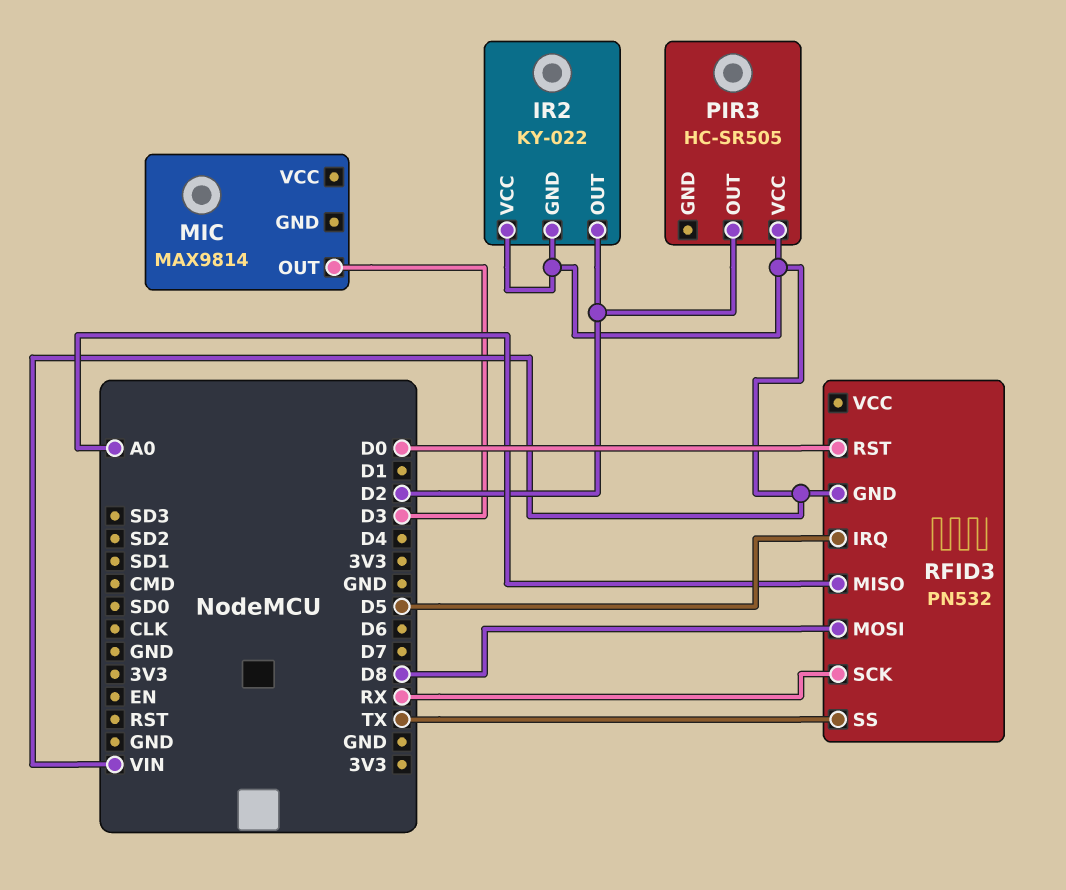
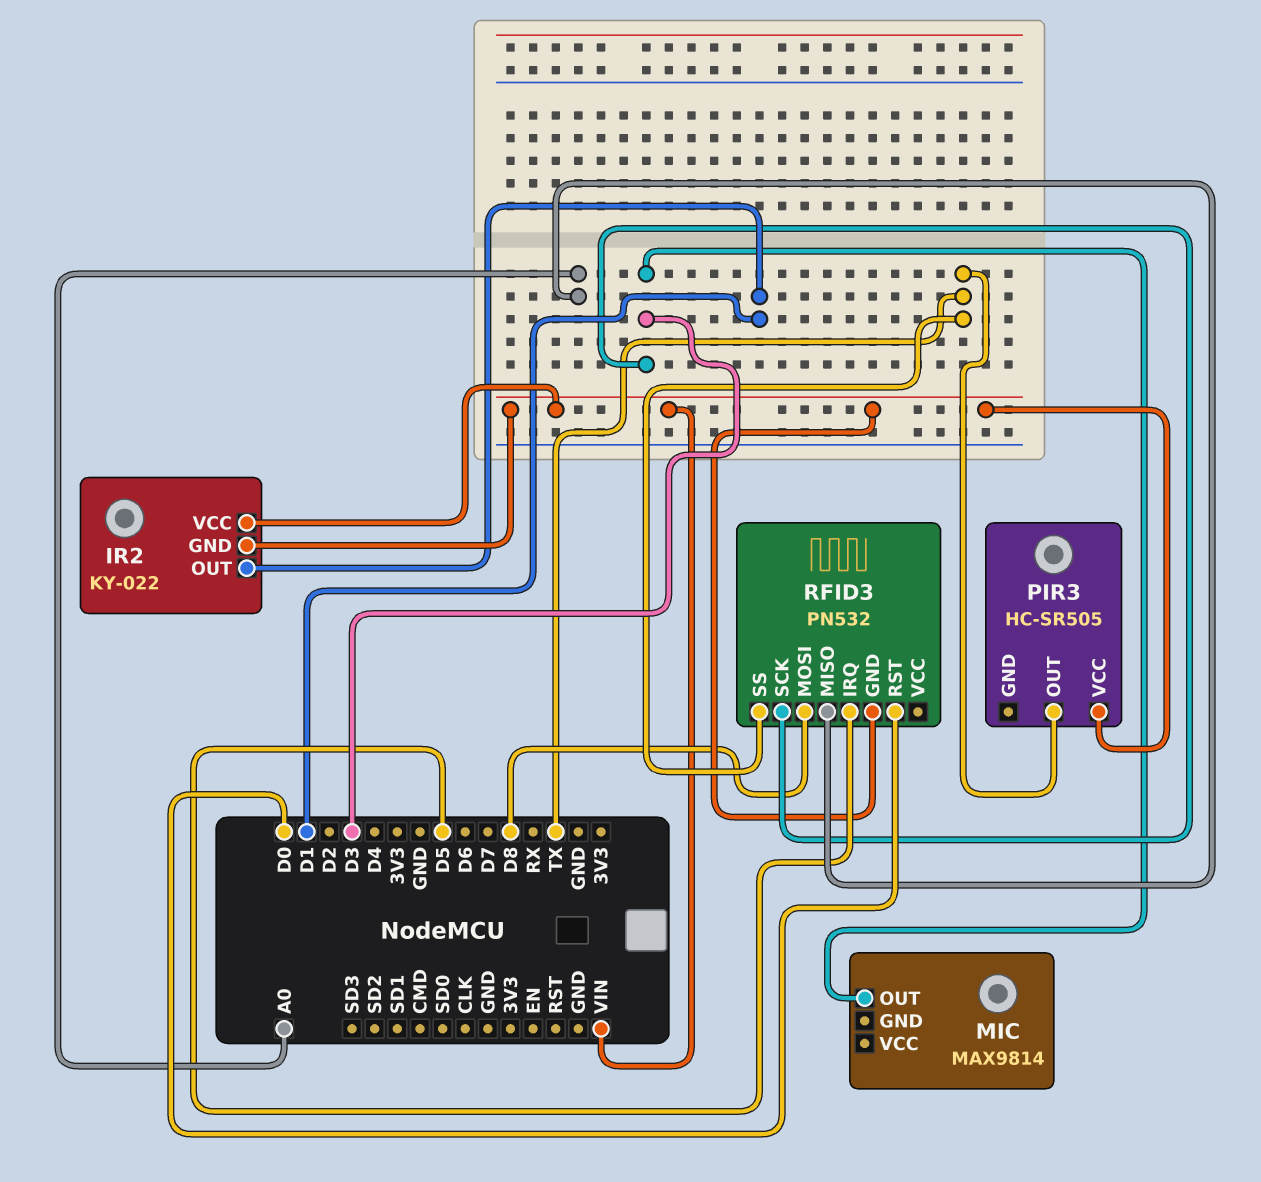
IR2 pin OUT: D2 -> D1
PIR3 pin OUT: D2 -> TX
RFID3 pin SCK: RX -> D3

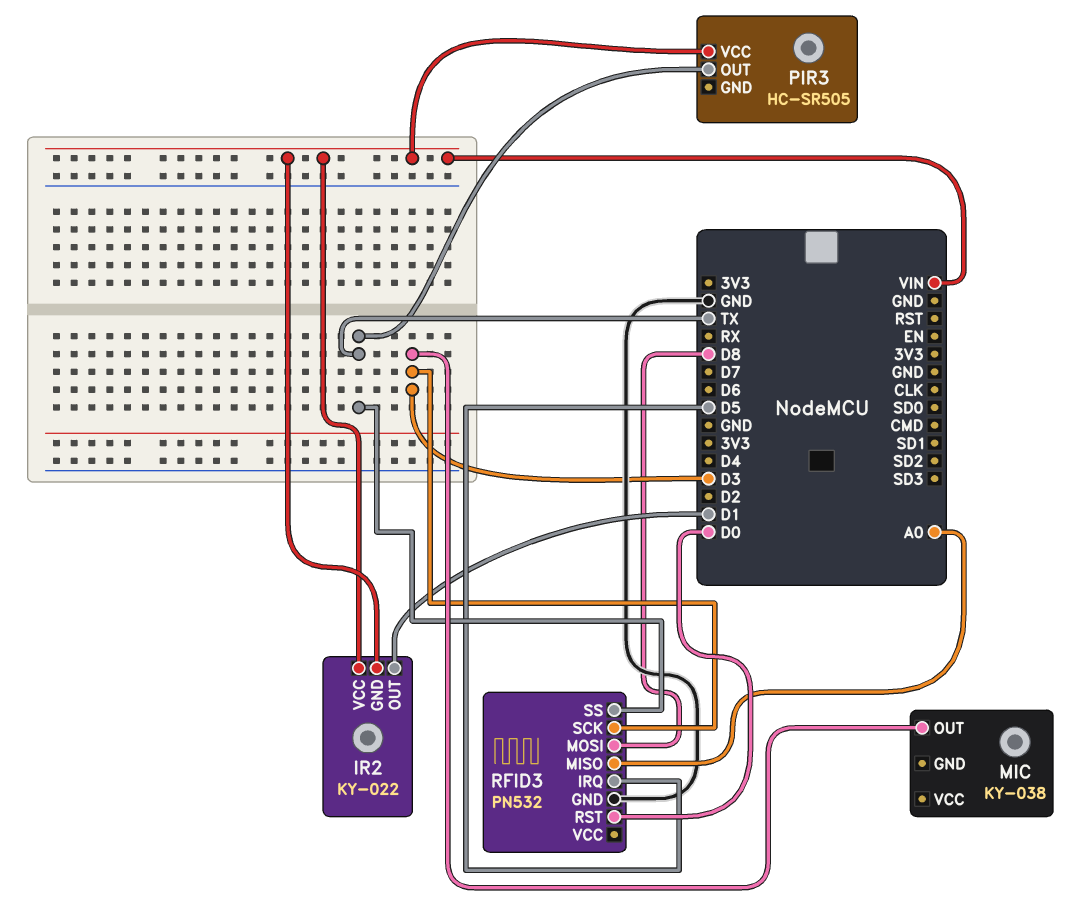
MIC: MAX9814 -> KY-038
RFID3 pin GND: VIN -> GND

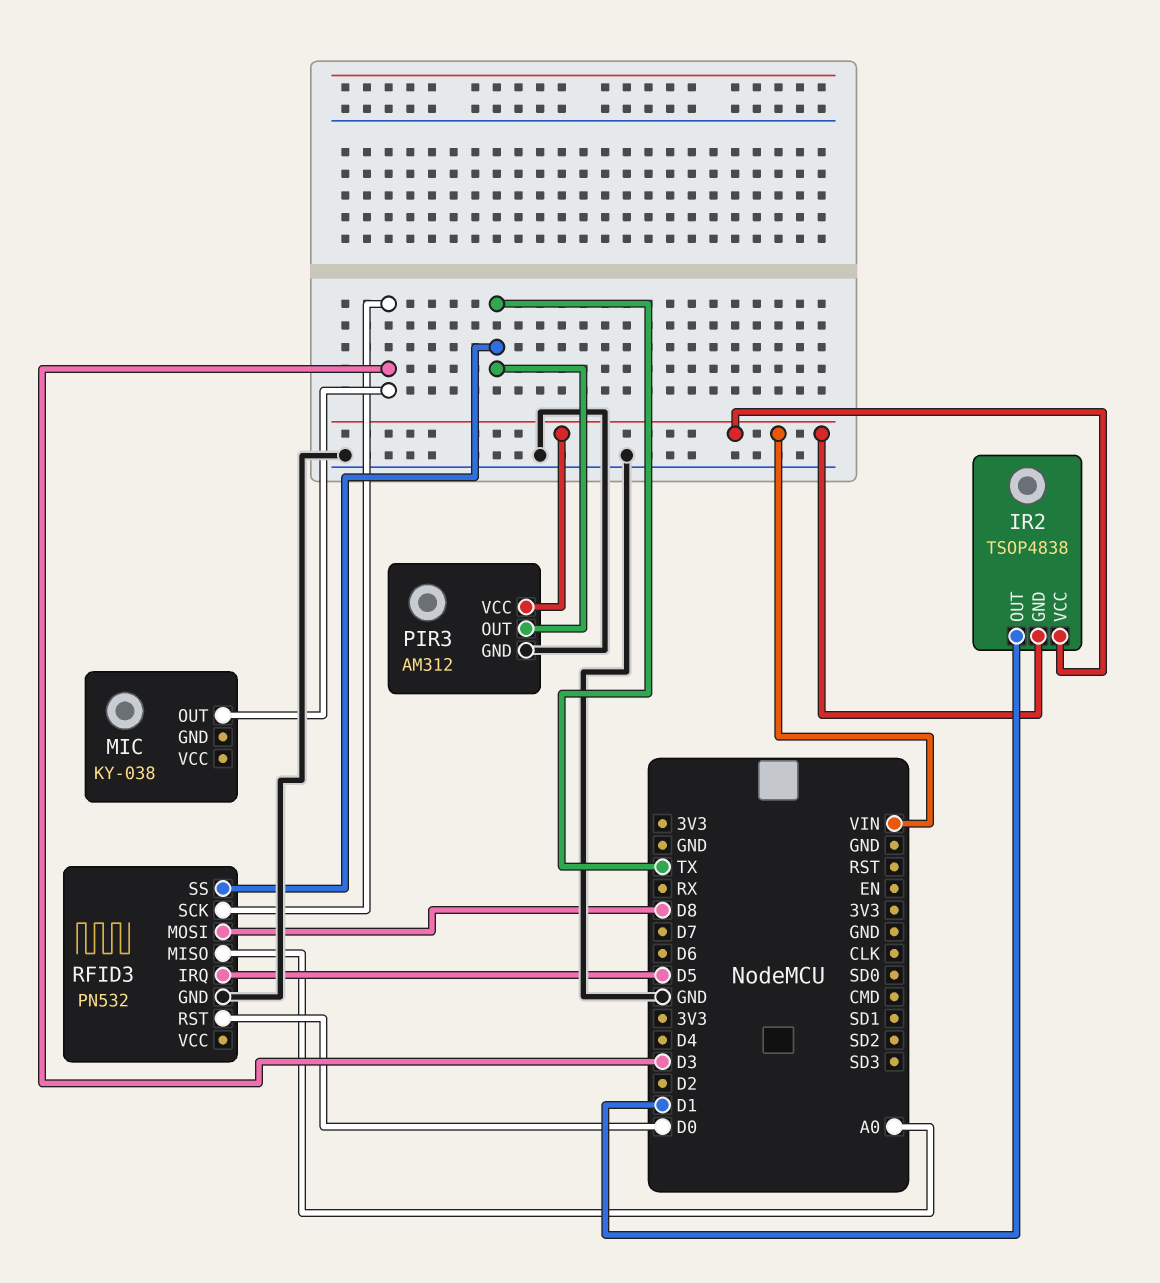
IR2: KY-022 -> TSOP4838
PIR3: HC-SR505 -> AM312
PIR3 pin GND: none -> GND

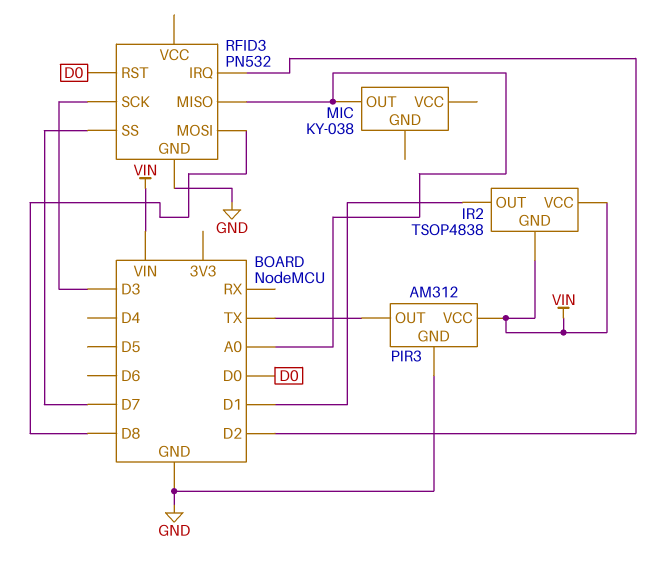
MIC pin OUT: D3 -> A0
RFID3 pin IRQ: D5 -> D2
RFID3 pin SS: TX -> D7

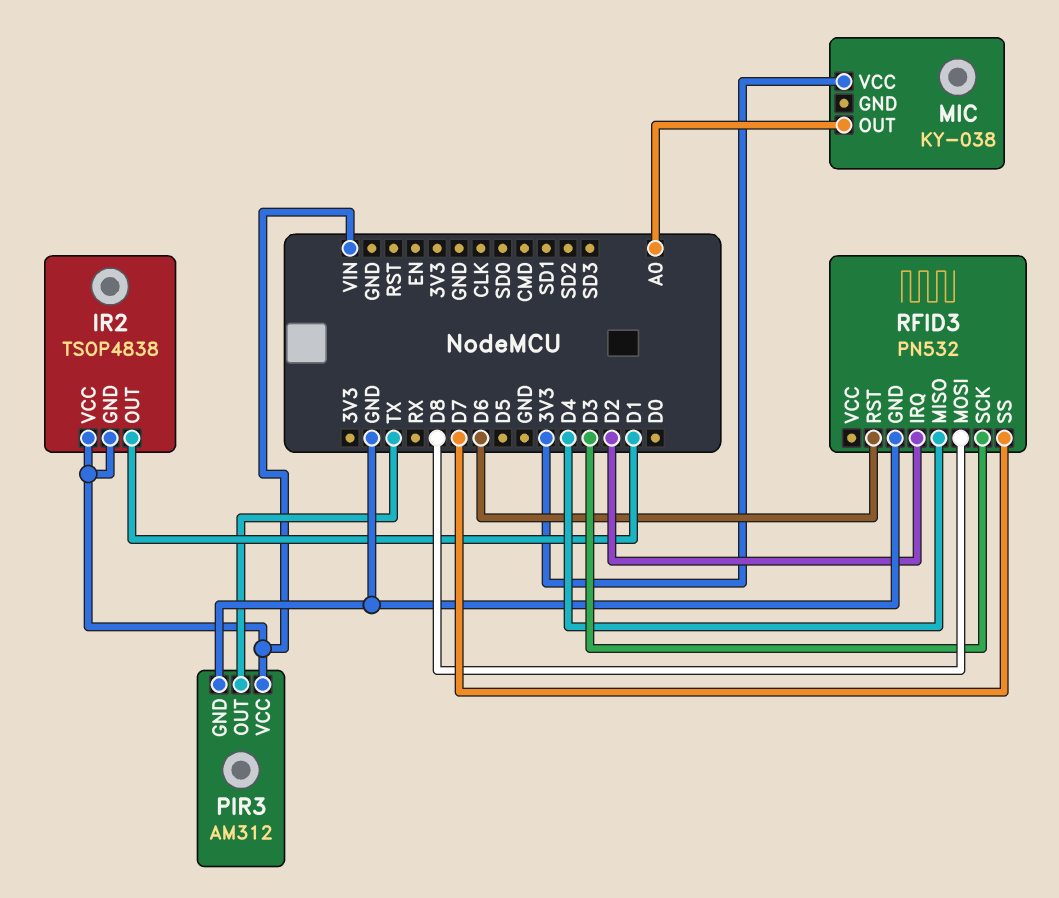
MIC pin VCC: none -> 3V3
RFID3 pin MISO: A0 -> D4
RFID3 pin RST: D0 -> D6

